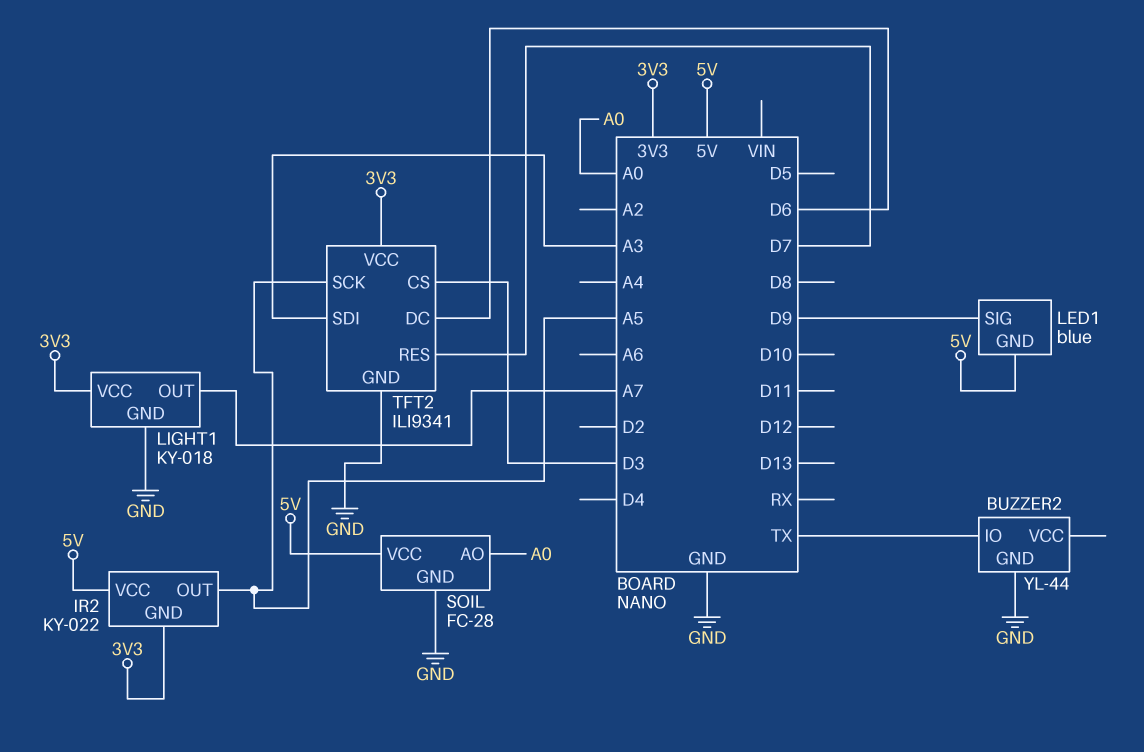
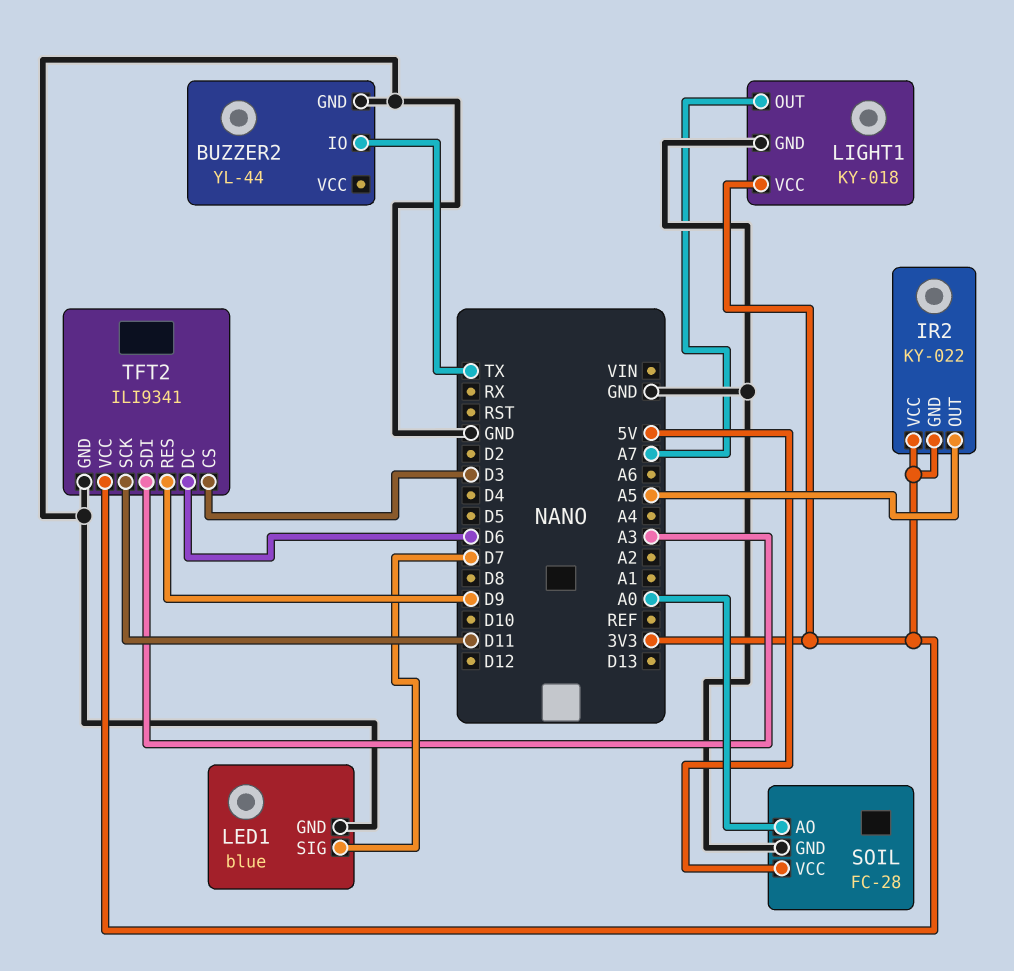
IR2 pin VCC: 5V -> 3V3
LED1 pin GND: 5V -> GND
LED1 pin SIG: D9 -> D7
TFT2 pin RES: D7 -> D9
TFT2 pin SCK: A5 -> D11

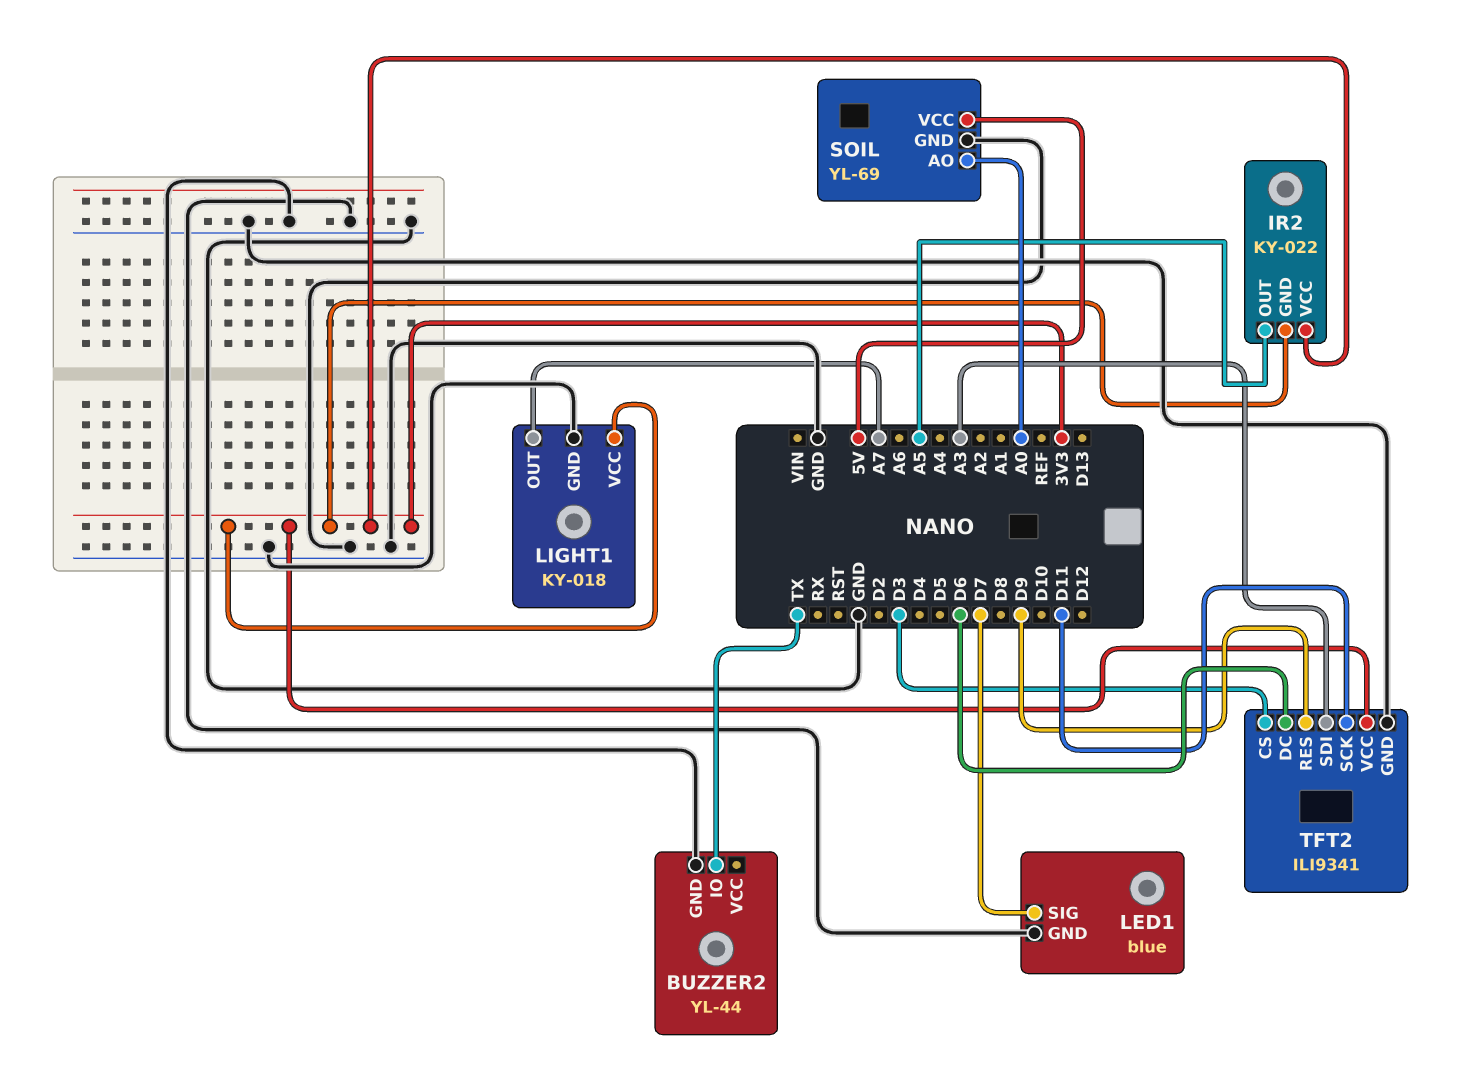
SOIL: FC-28 -> YL-69

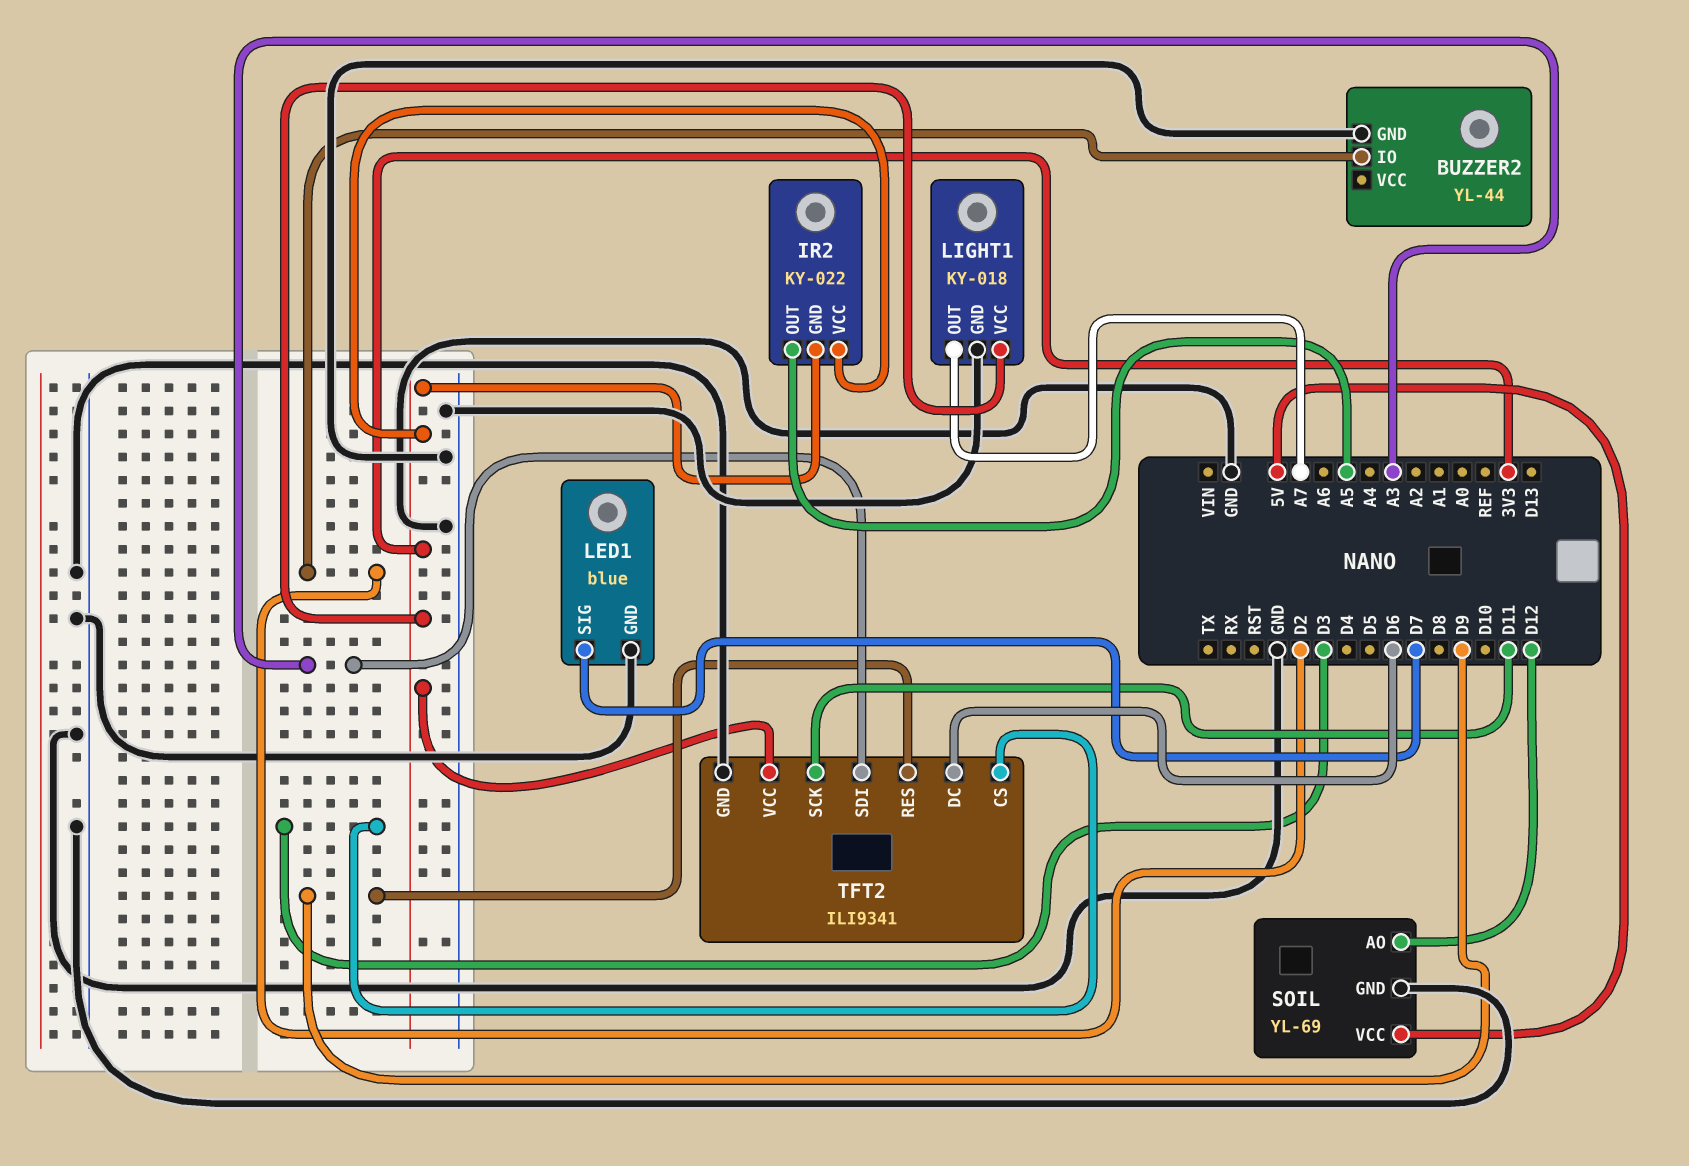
BUZZER2 pin IO: TX -> D2
SOIL pin AO: A0 -> D12

